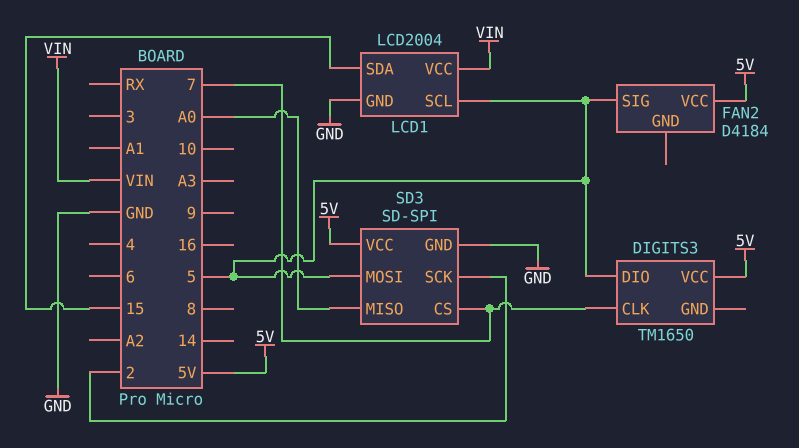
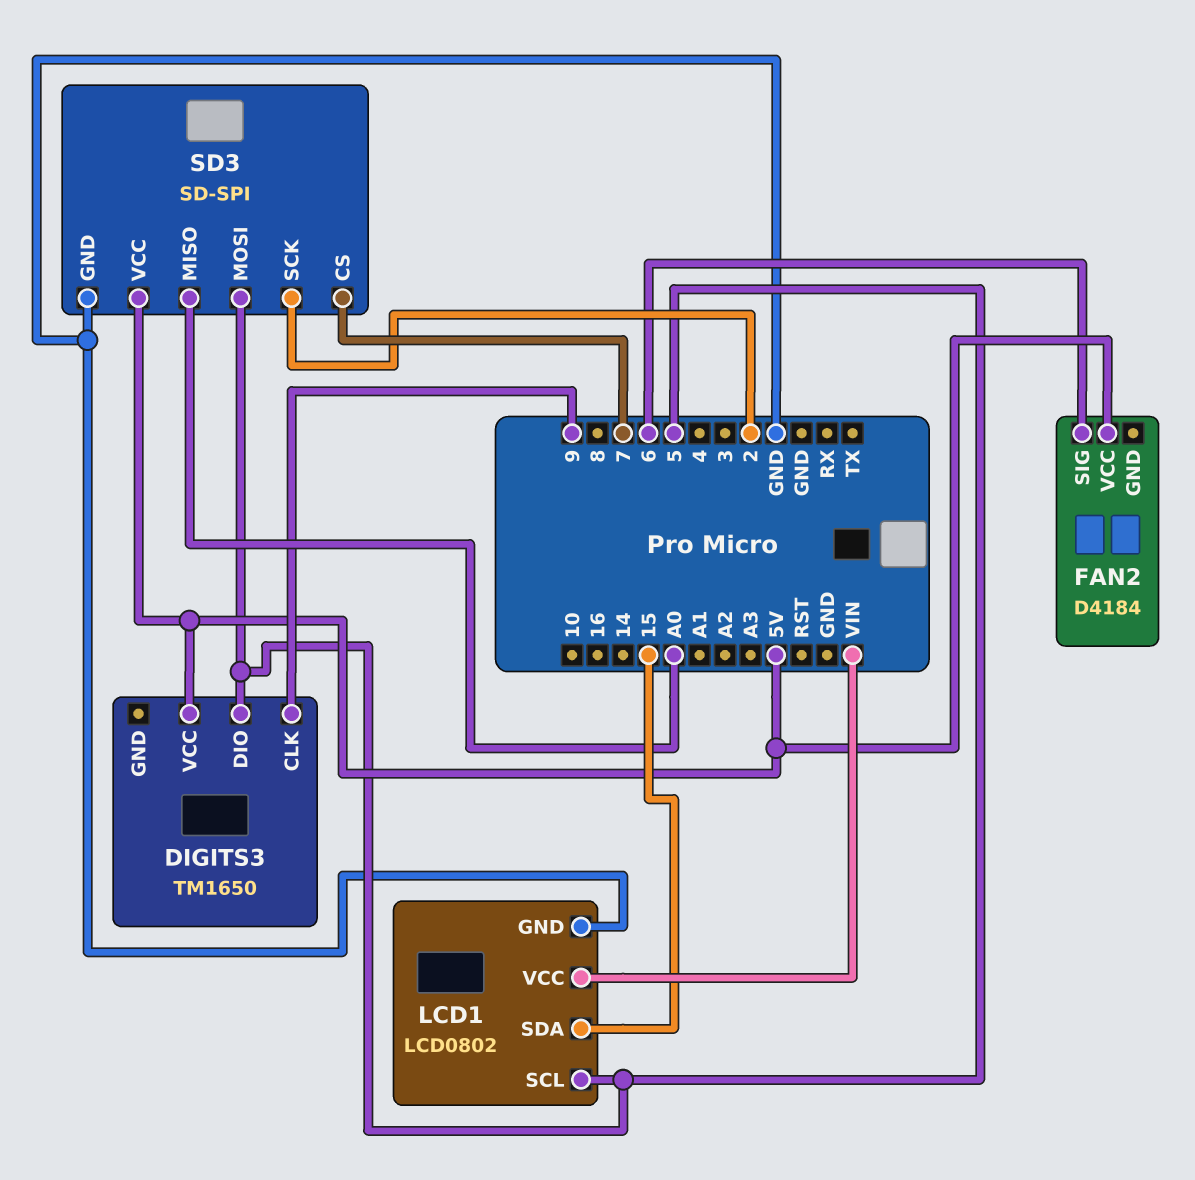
DIGITS3 pin CLK: 7 -> 9
FAN2 pin SIG: 5 -> 6
LCD1: LCD2004 -> LCD0802

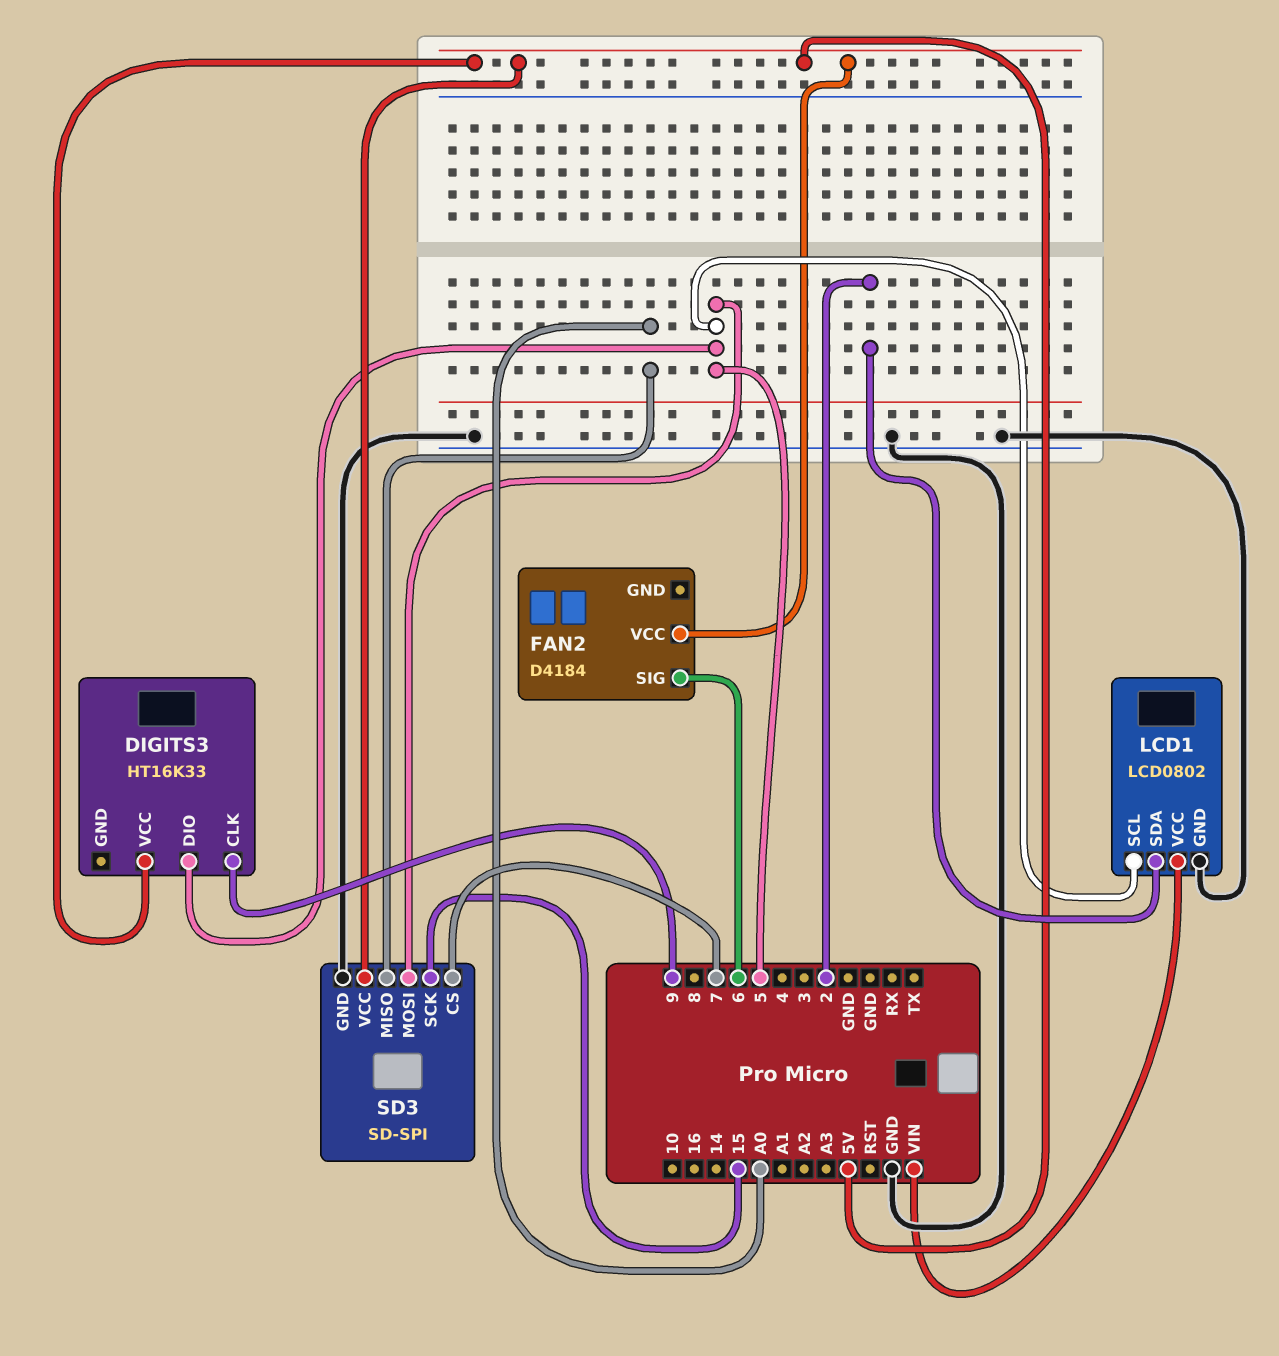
DIGITS3: TM1650 -> HT16K33
LCD1 pin SDA: 15 -> 2
SD3 pin SCK: 2 -> 15

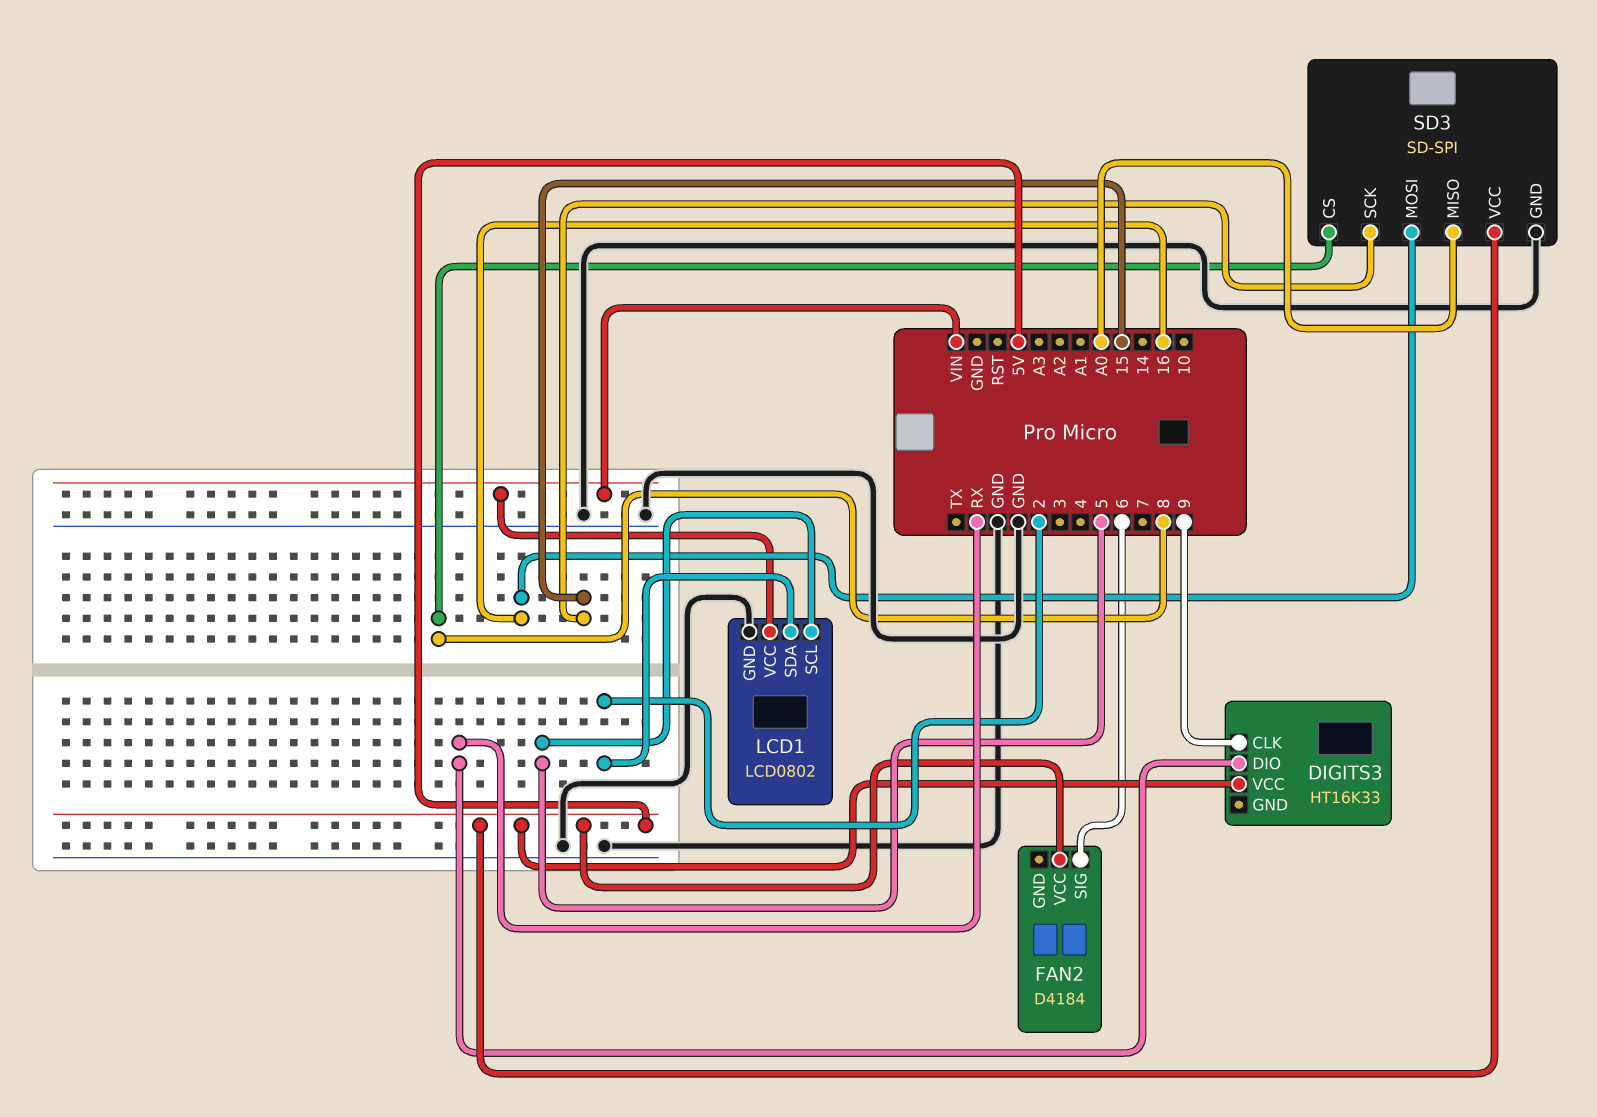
DIGITS3 pin DIO: 5 -> RX
SD3 pin CS: 7 -> 8
SD3 pin MOSI: 5 -> 16

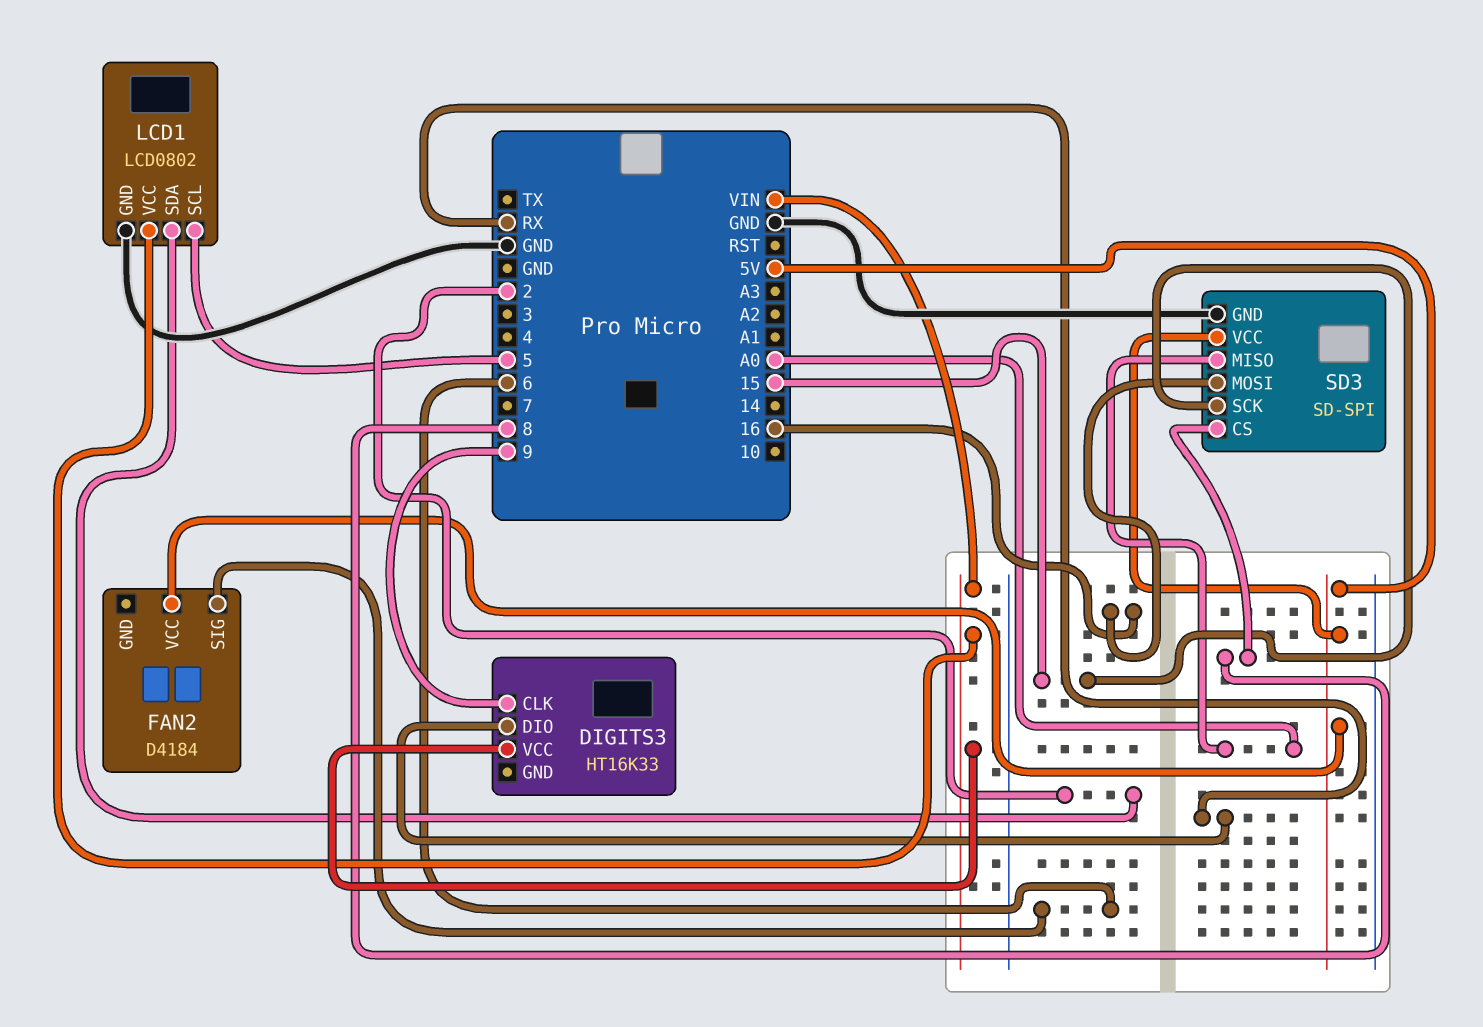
DIGITS3 pin VCC: 5V -> VIN

